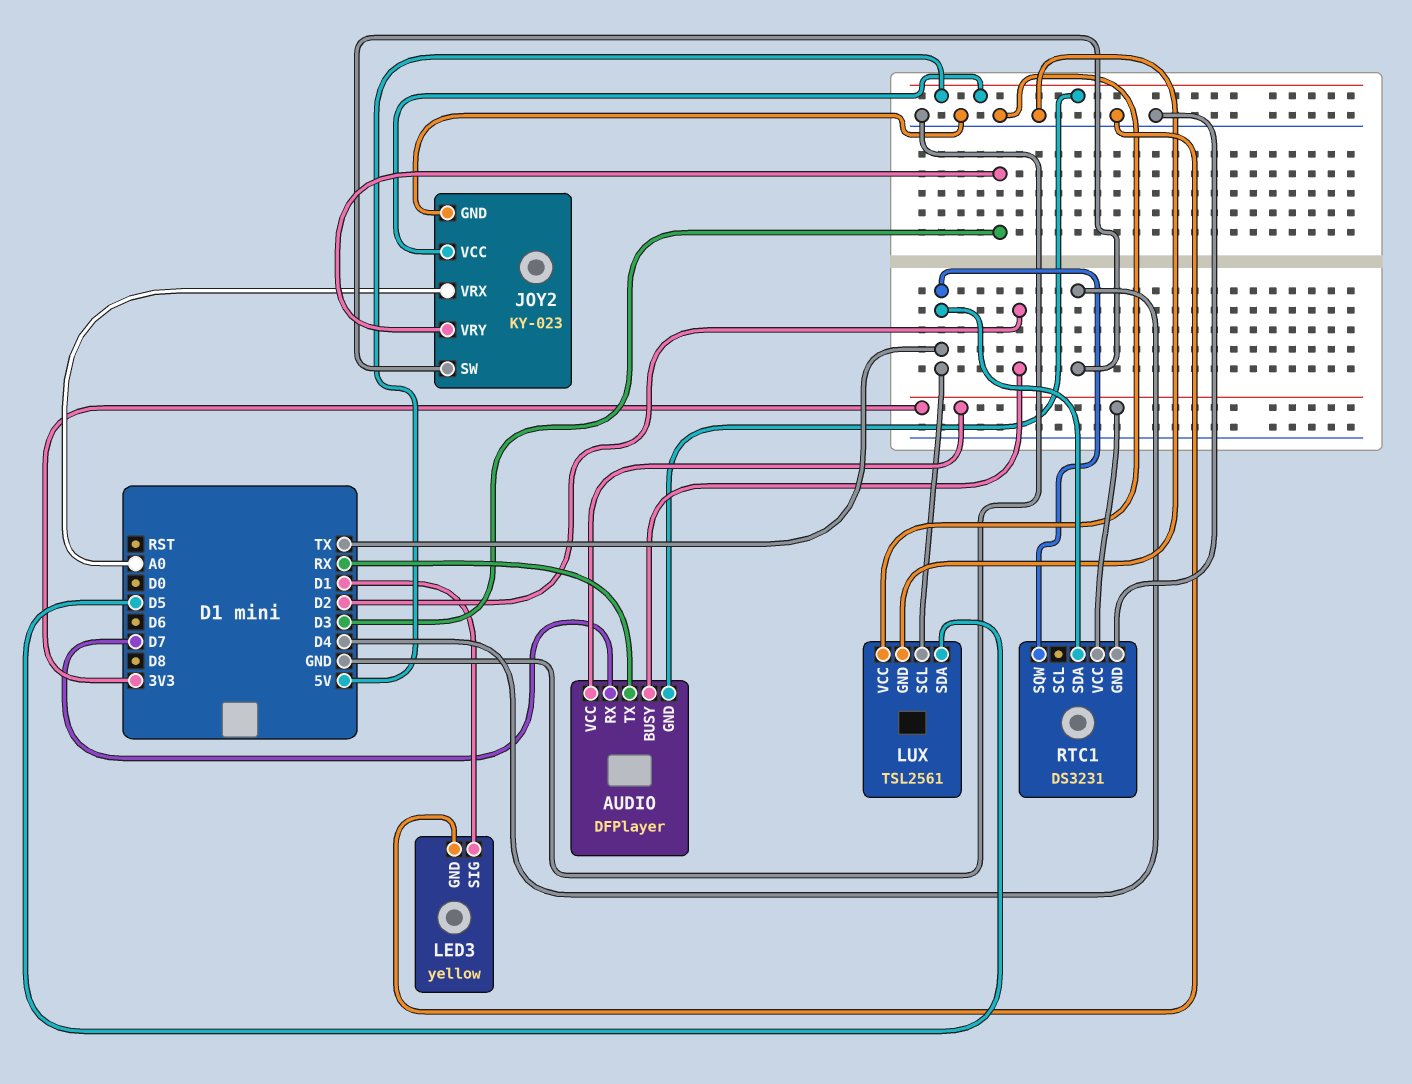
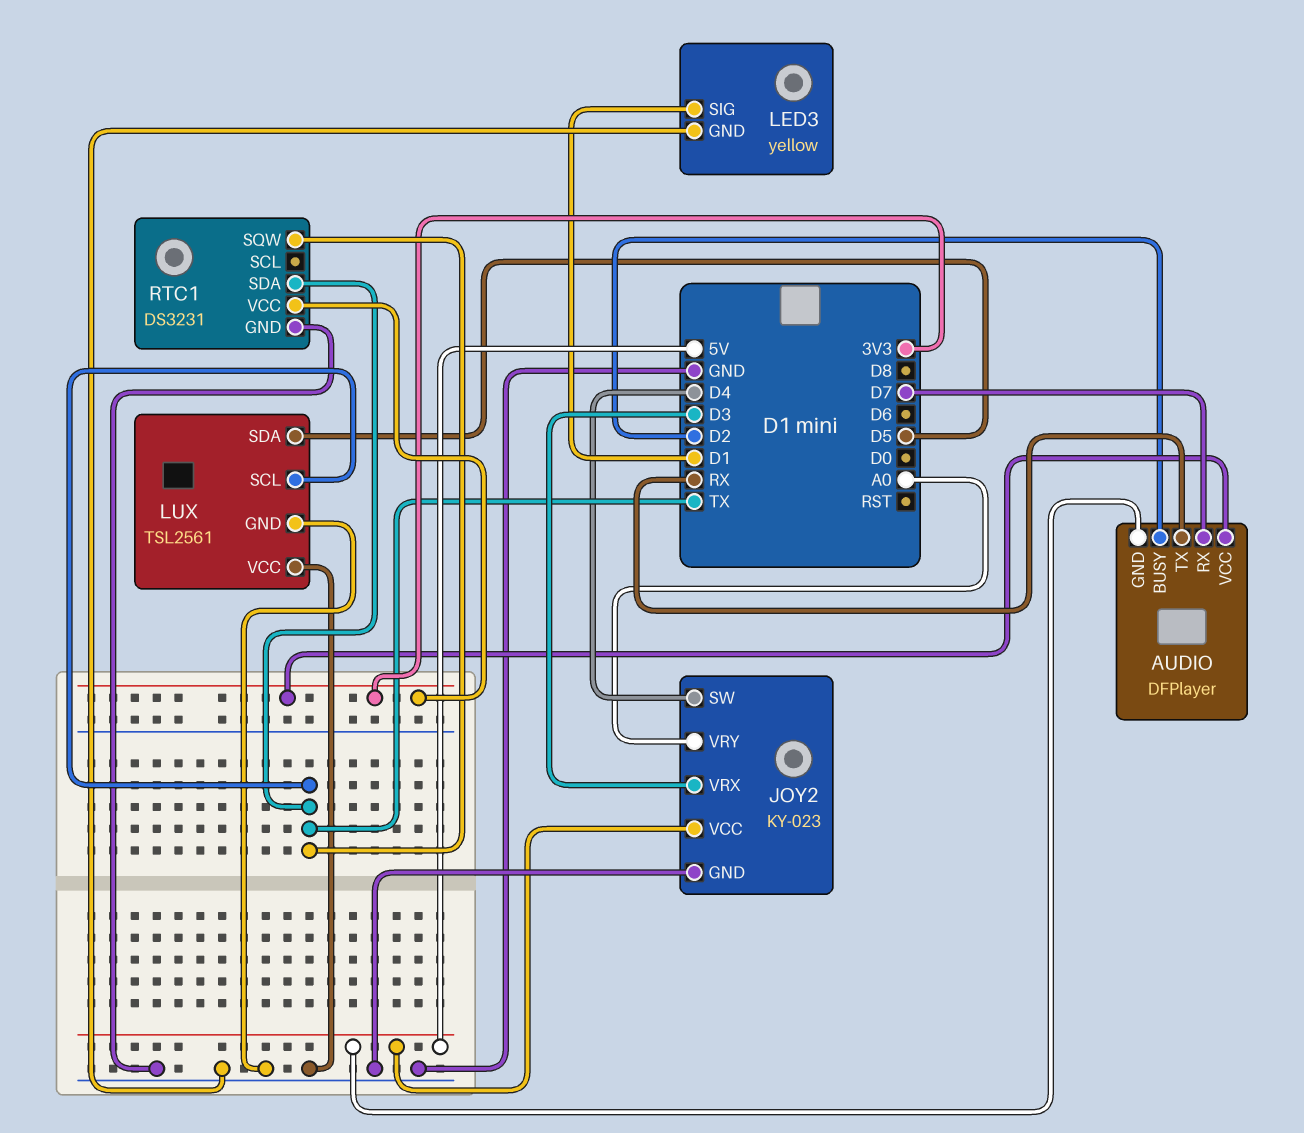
JOY2 pin VRX: A0 -> D3
JOY2 pin VRY: D3 -> A0

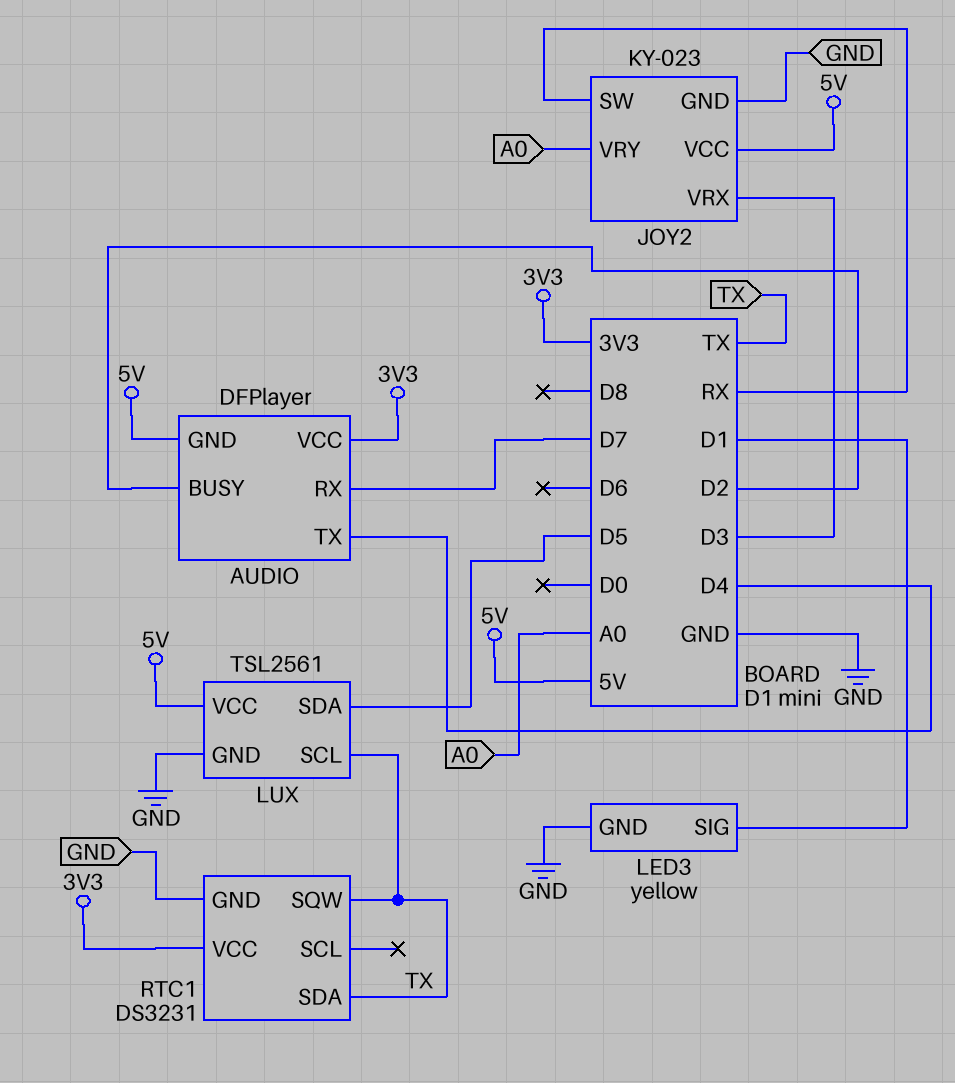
AUDIO pin TX: RX -> D4
JOY2 pin SW: D4 -> RX
LUX pin VCC: GND -> 5V

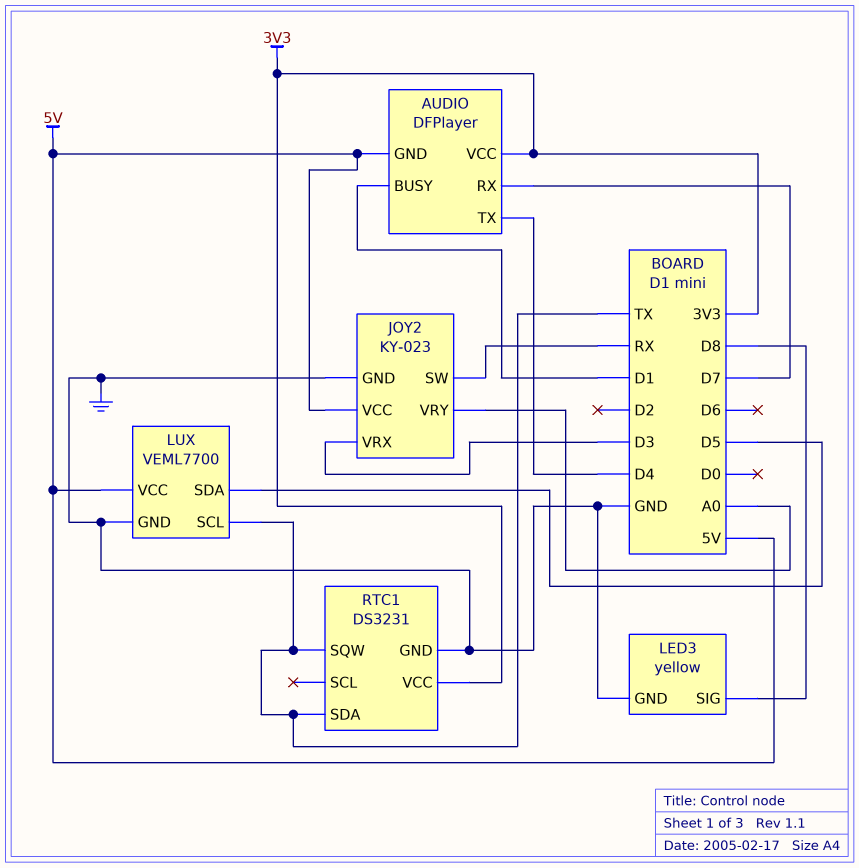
AUDIO pin BUSY: D2 -> D1
LED3 pin SIG: D1 -> D8
LUX: TSL2561 -> VEML7700

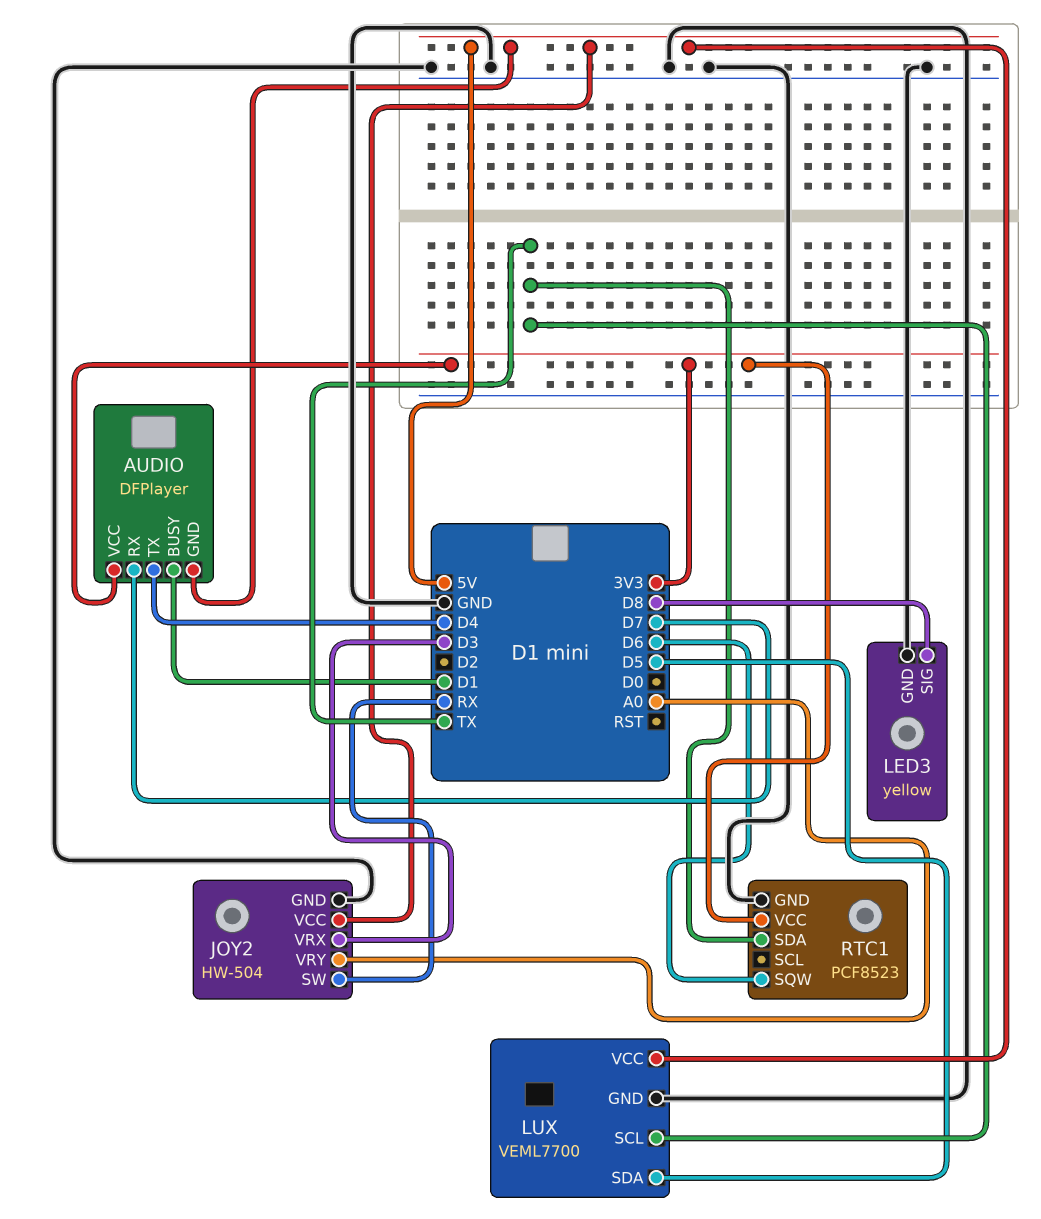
JOY2: KY-023 -> HW-504
RTC1: DS3231 -> PCF8523
RTC1 pin SQW: TX -> D6

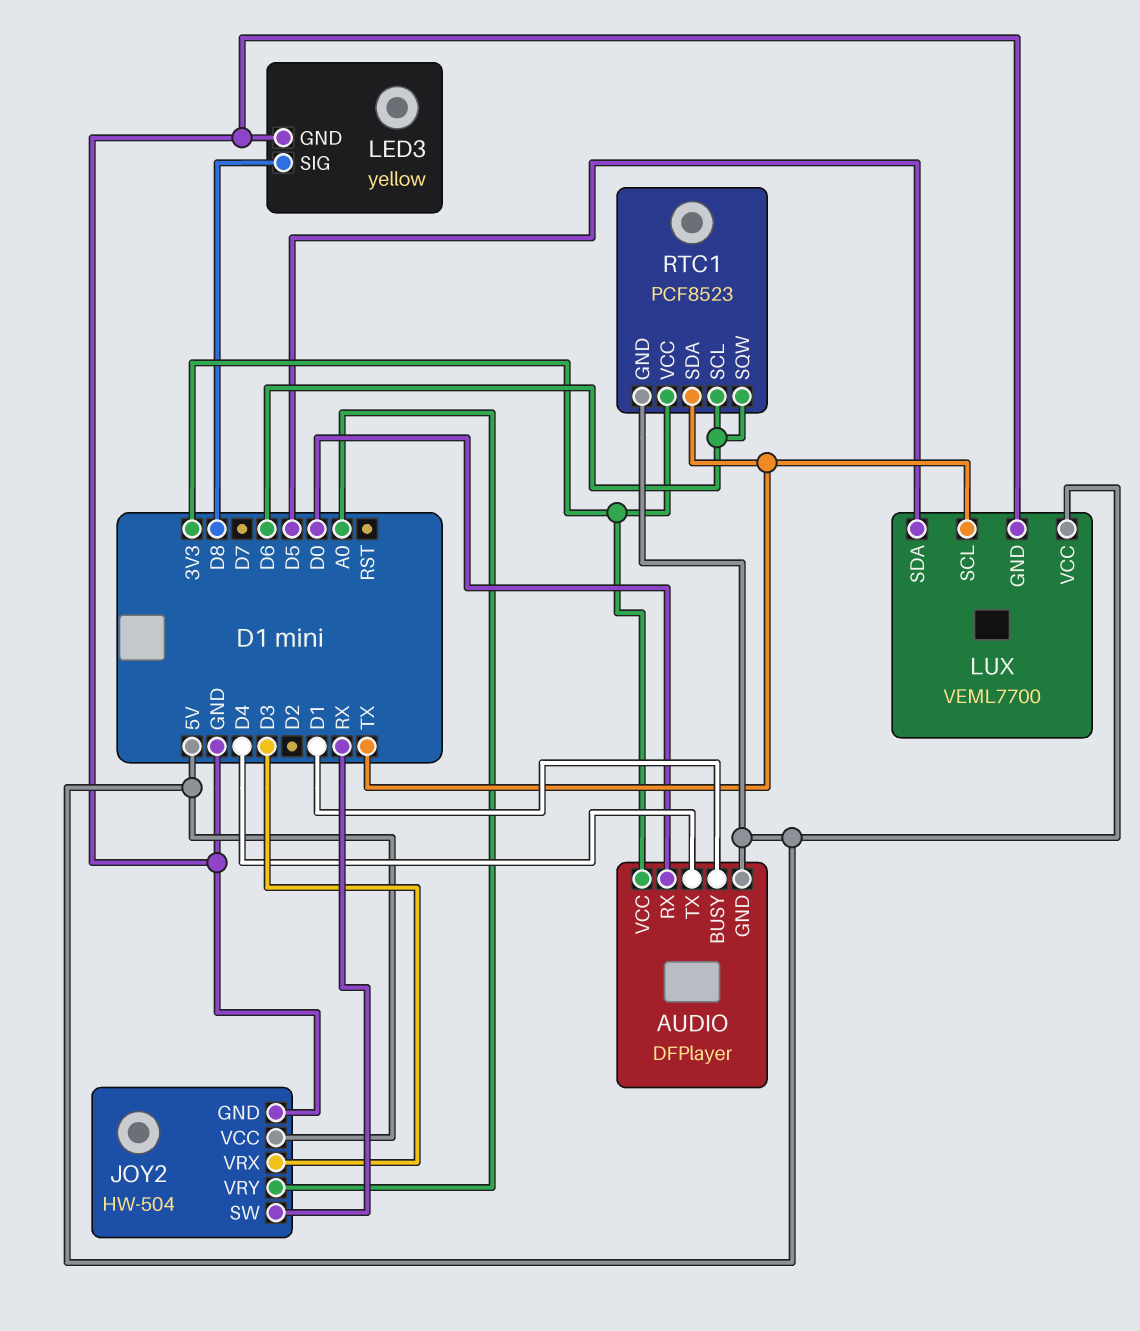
AUDIO pin RX: D7 -> D0
RTC1 pin GND: GND -> 5V
RTC1 pin SCL: none -> D6

